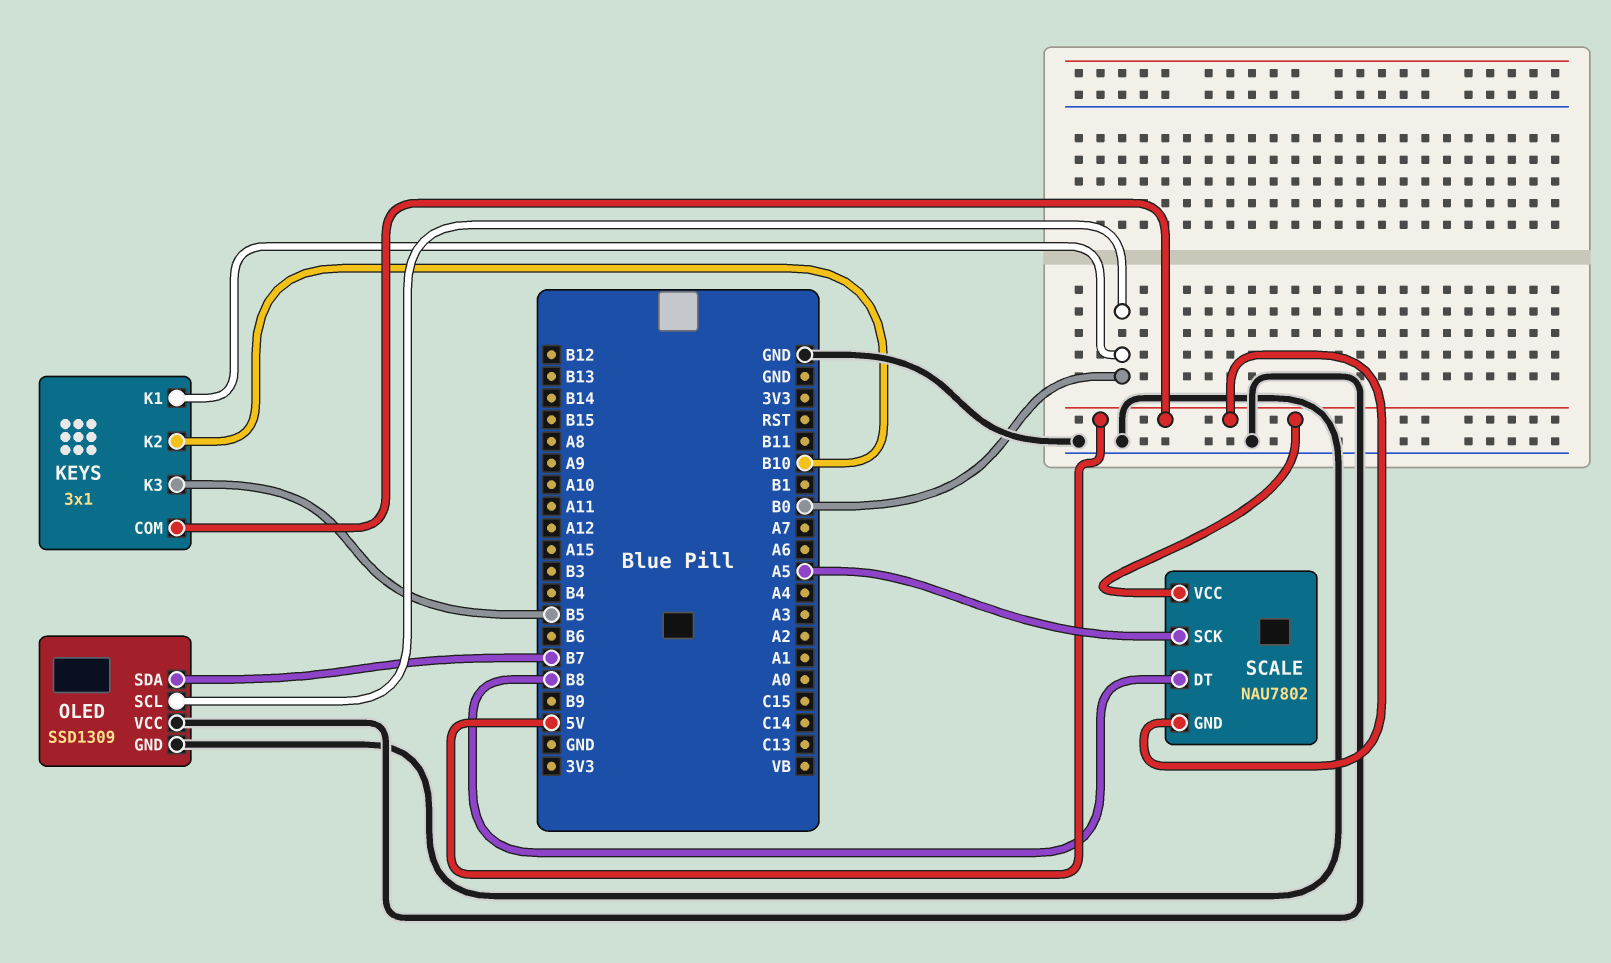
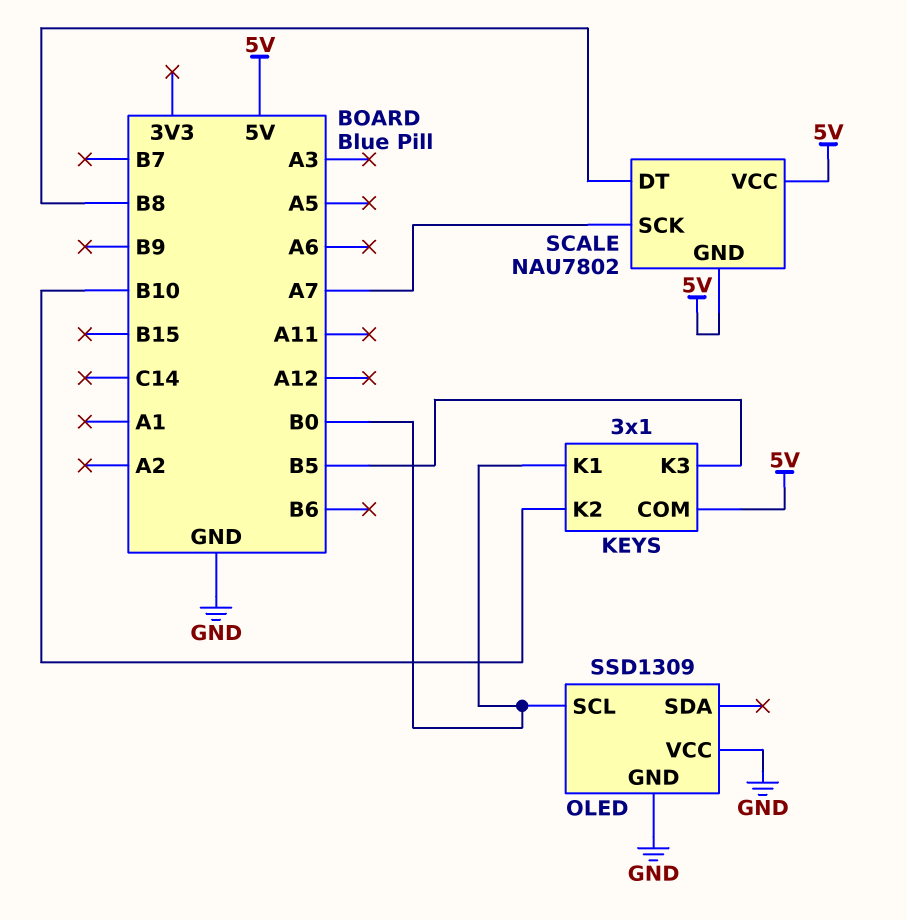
OLED pin SDA: B7 -> none
SCALE pin SCK: A5 -> A7

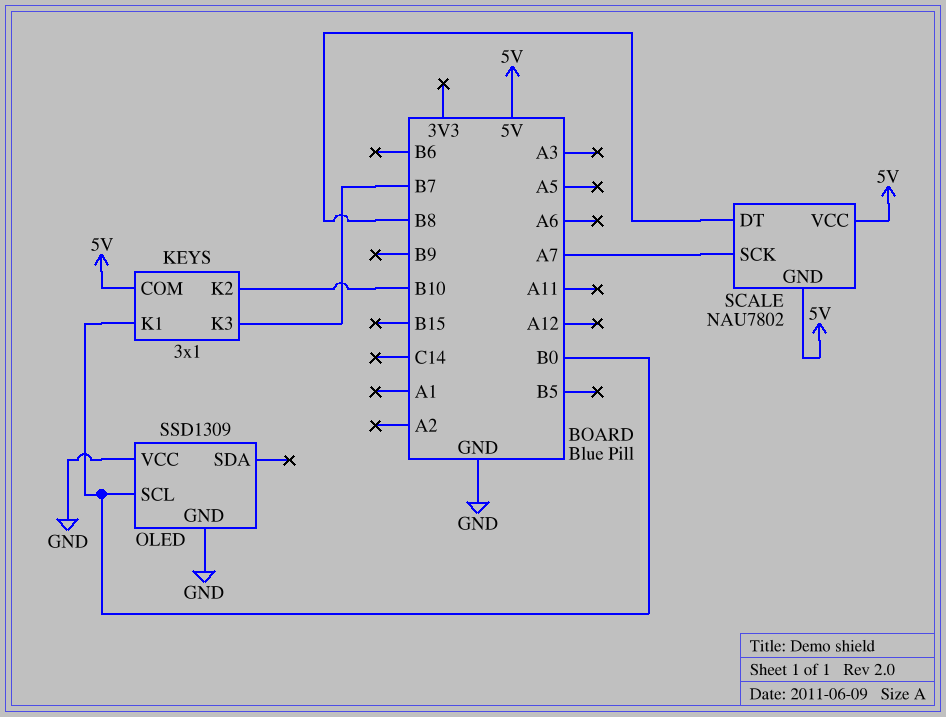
KEYS pin K3: B5 -> B7

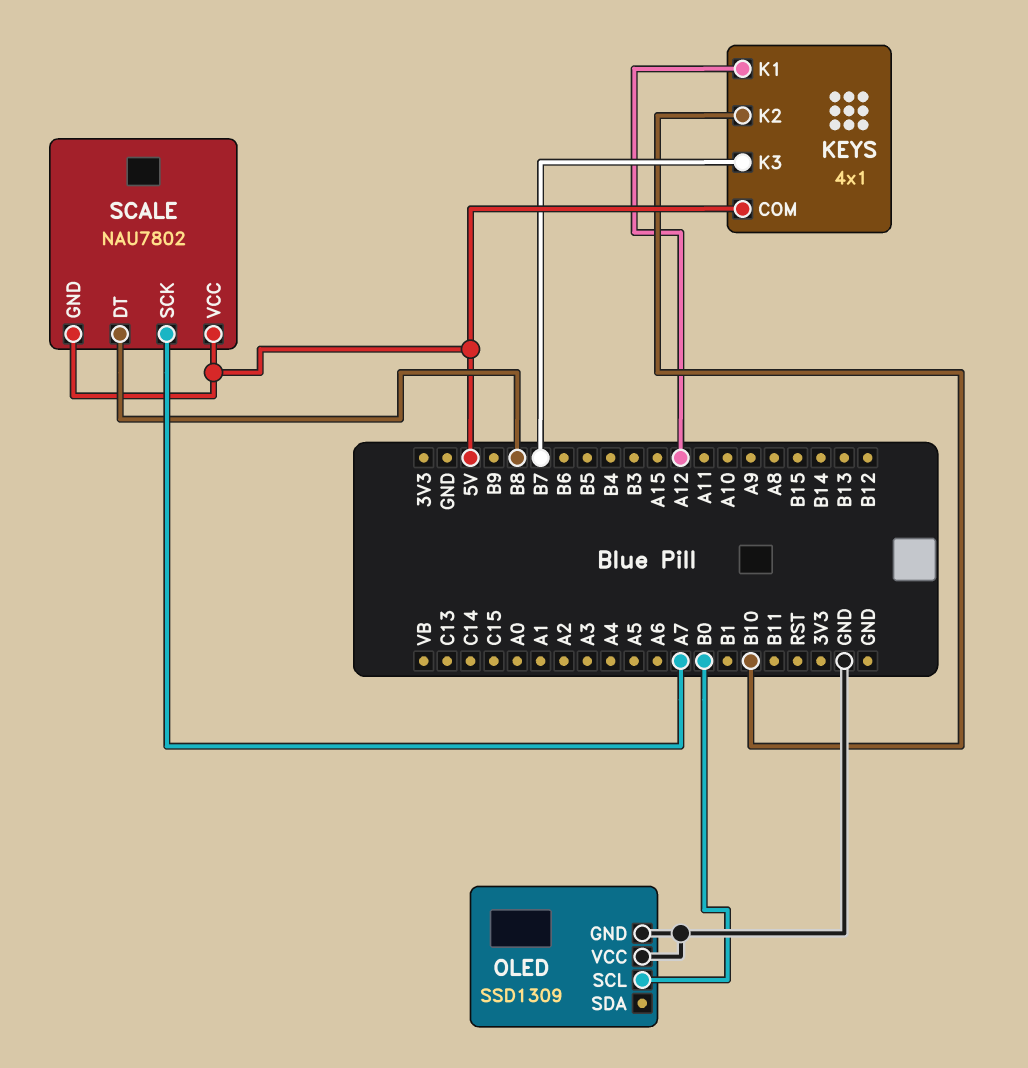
KEYS: 3x1 -> 4x1
KEYS pin K1: B0 -> A12

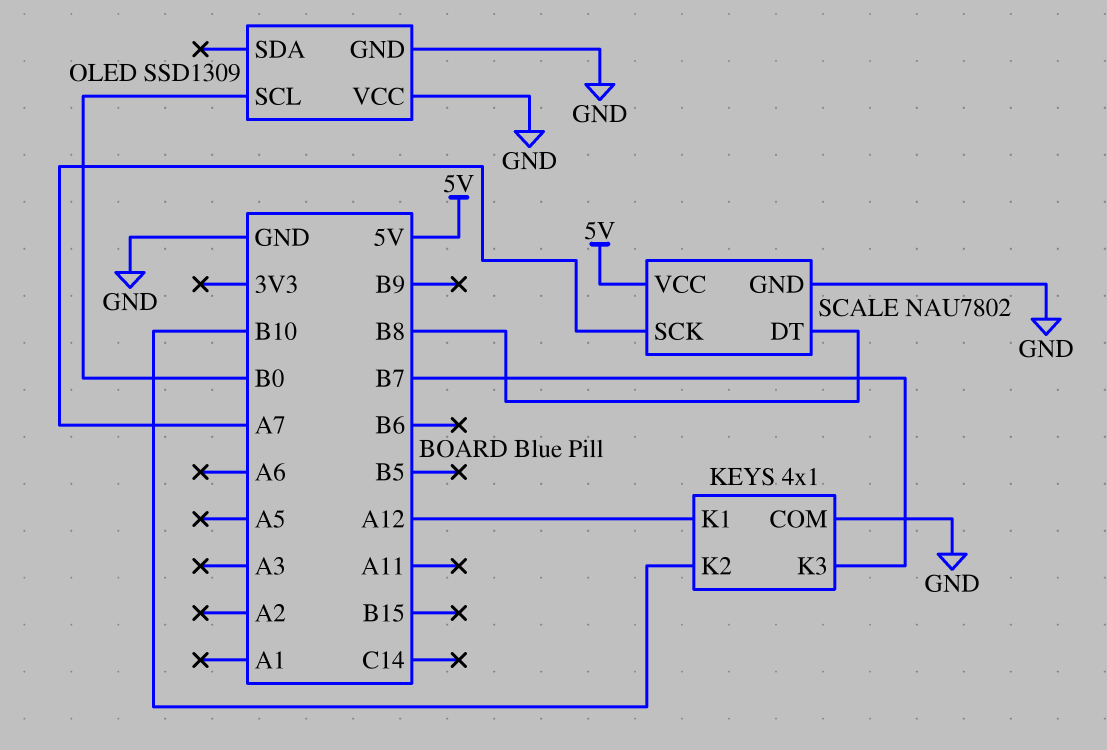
KEYS pin COM: 5V -> GND
SCALE pin GND: 5V -> GND

